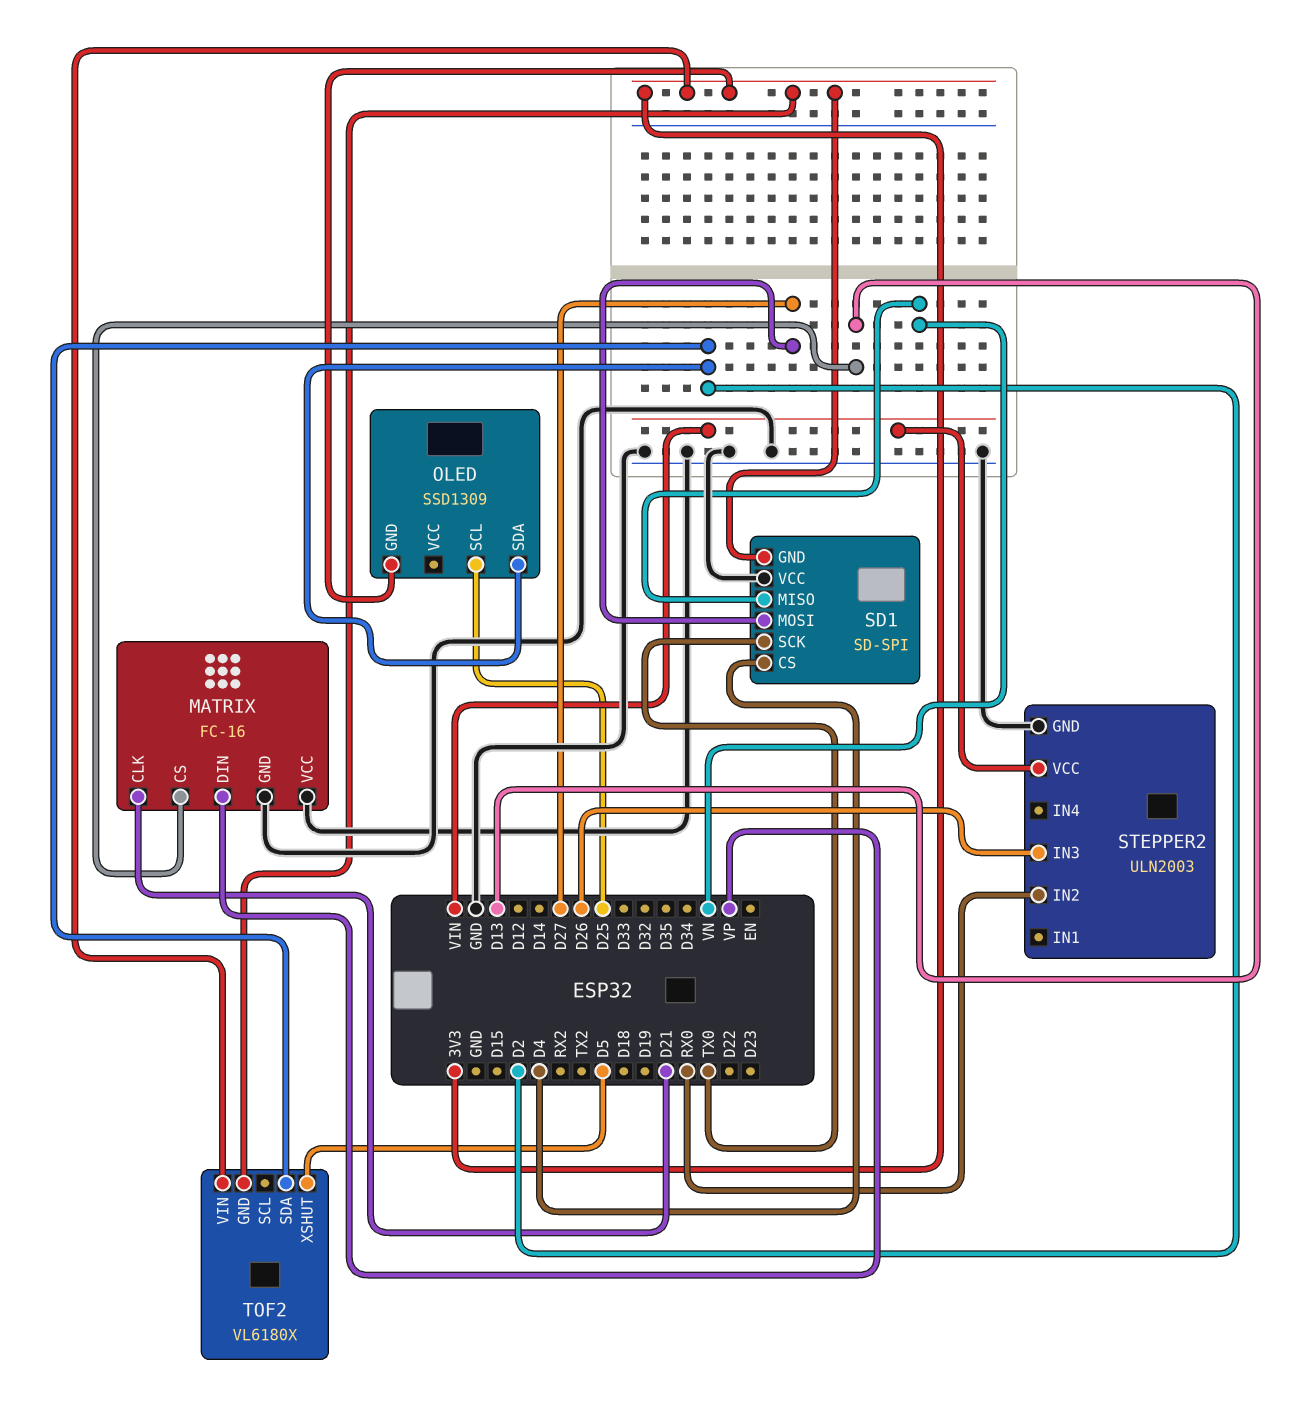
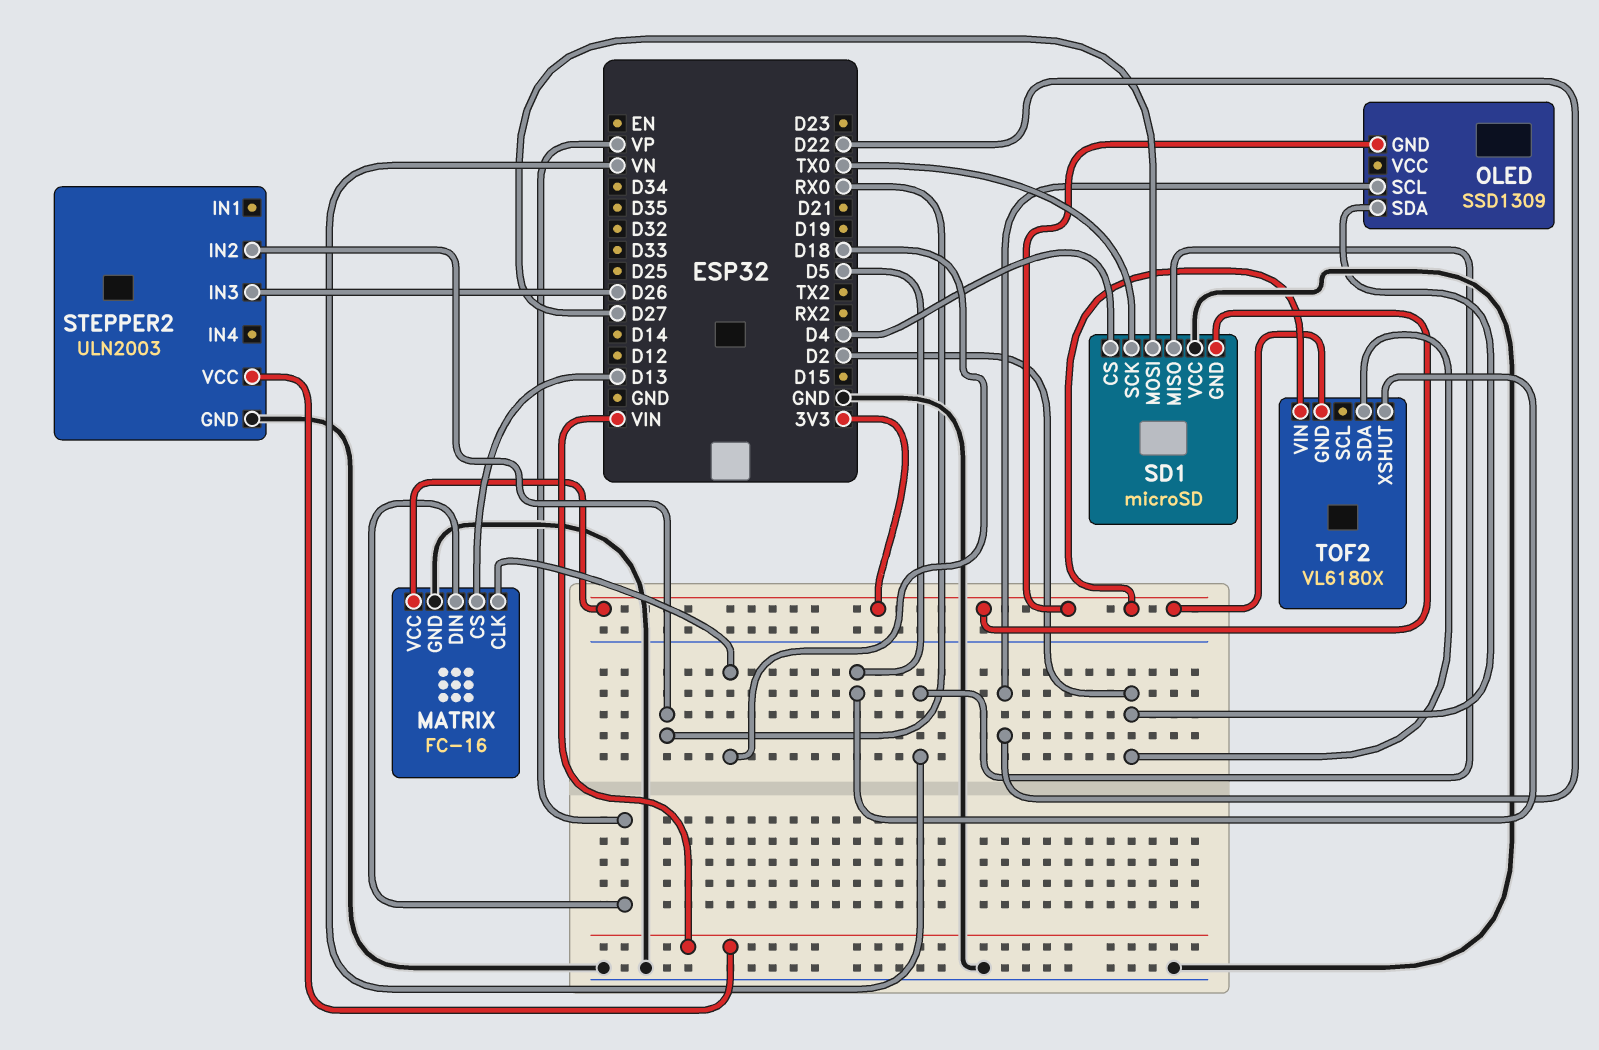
MATRIX pin CLK: D21 -> D18
MATRIX pin VCC: GND -> 3V3
OLED pin SCL: D25 -> D22
SD1: SD-SPI -> microSD

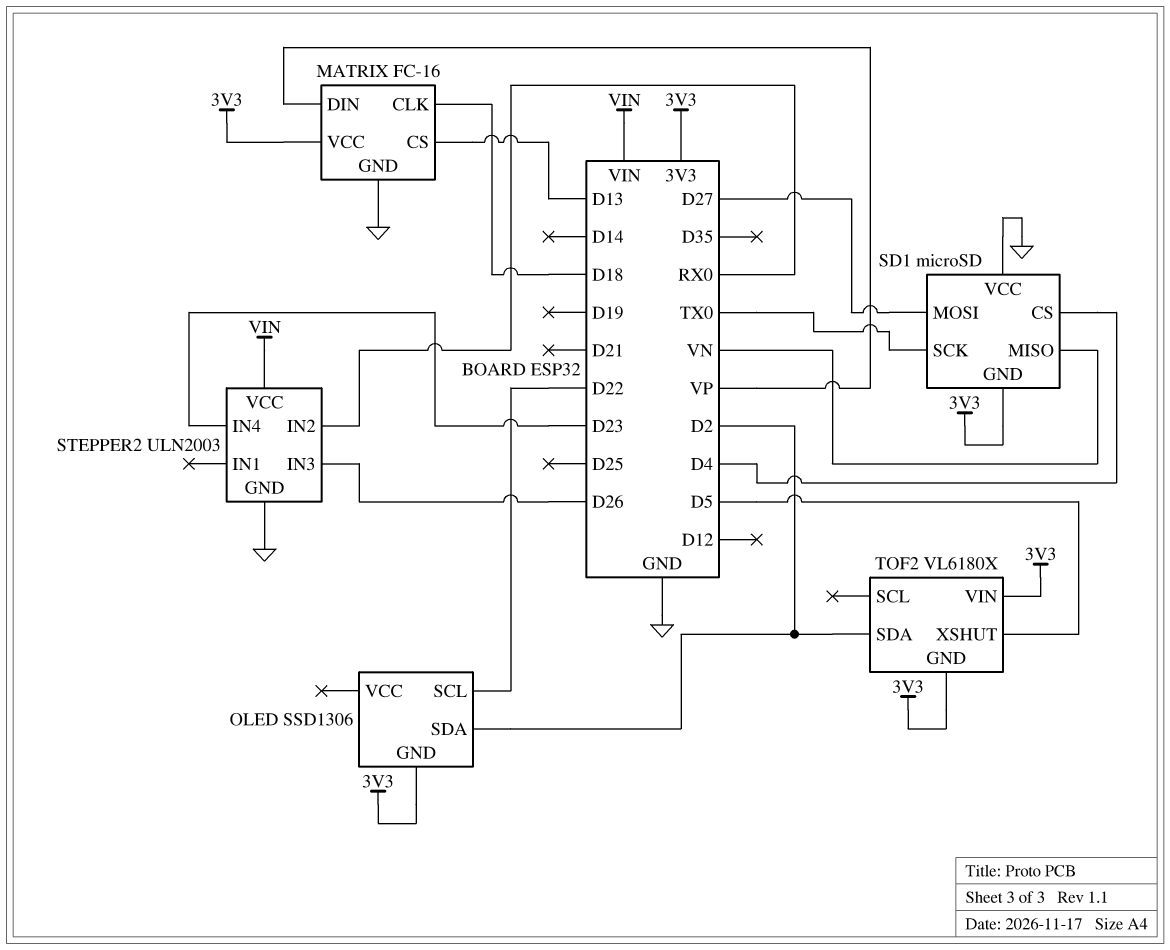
OLED: SSD1309 -> SSD1306
STEPPER2 pin IN4: none -> D23

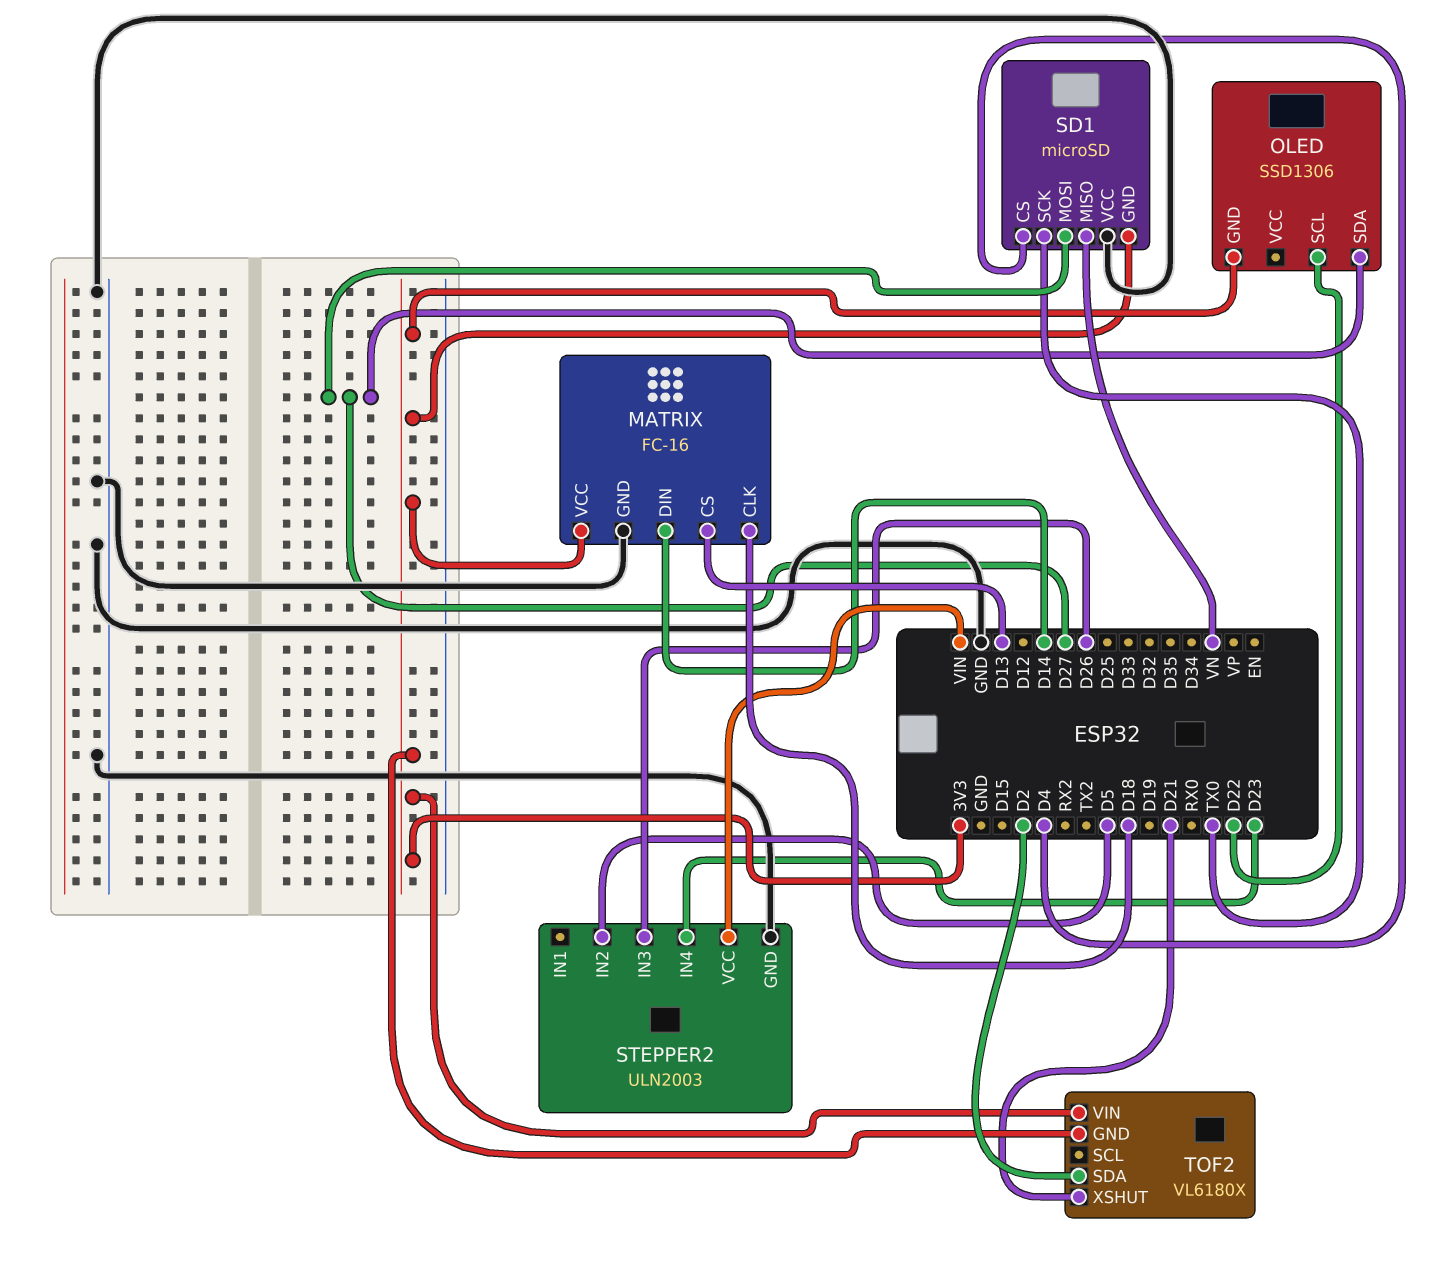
MATRIX pin DIN: VP -> D14
OLED pin SDA: D2 -> D27
STEPPER2 pin IN2: RX0 -> D5
TOF2 pin XSHUT: D5 -> D21

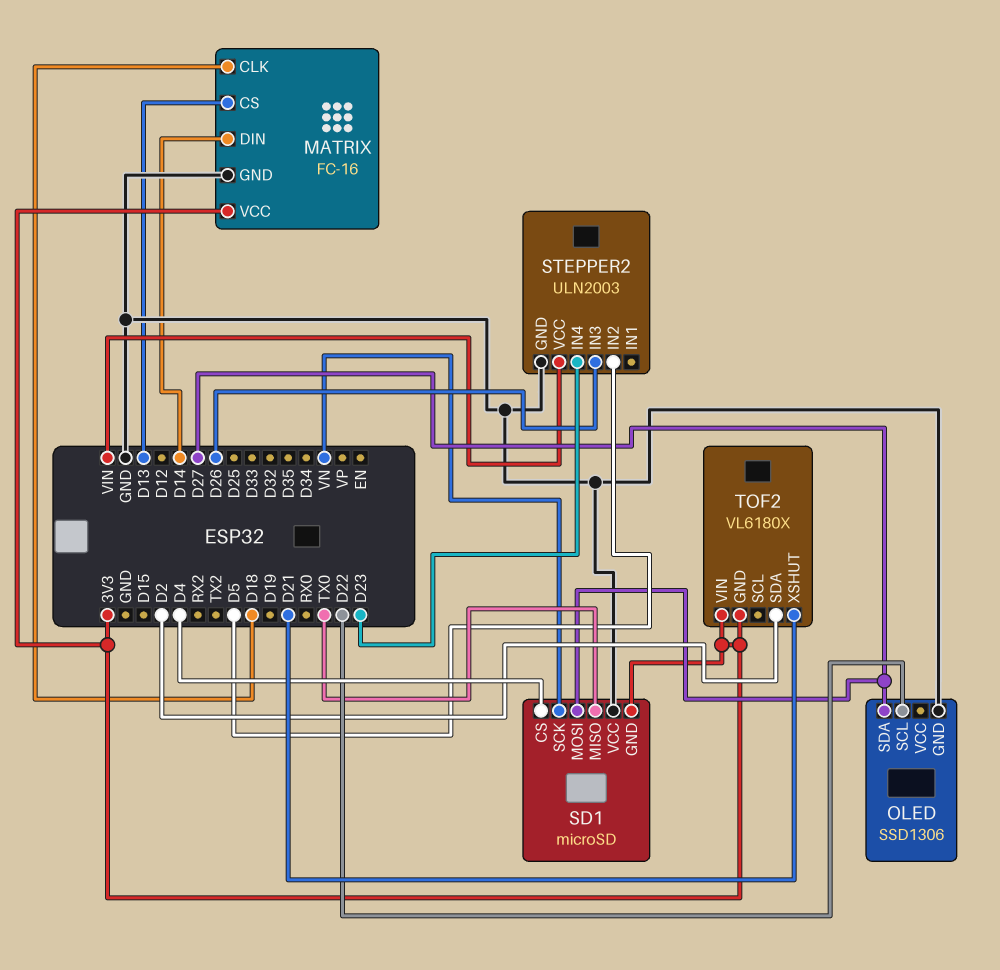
OLED pin GND: 3V3 -> GND
SD1 pin MISO: VN -> TX0
SD1 pin SCK: TX0 -> VN

